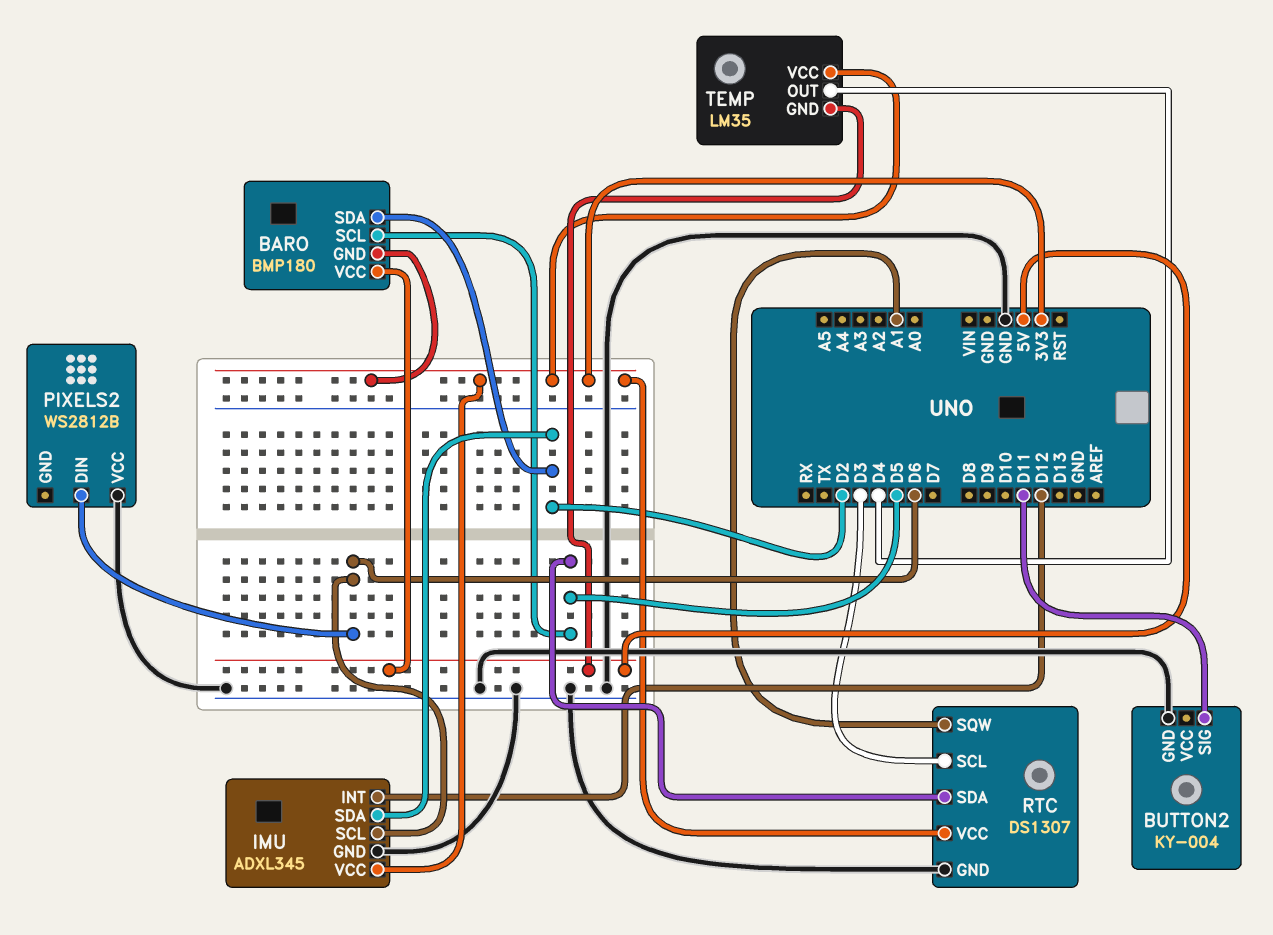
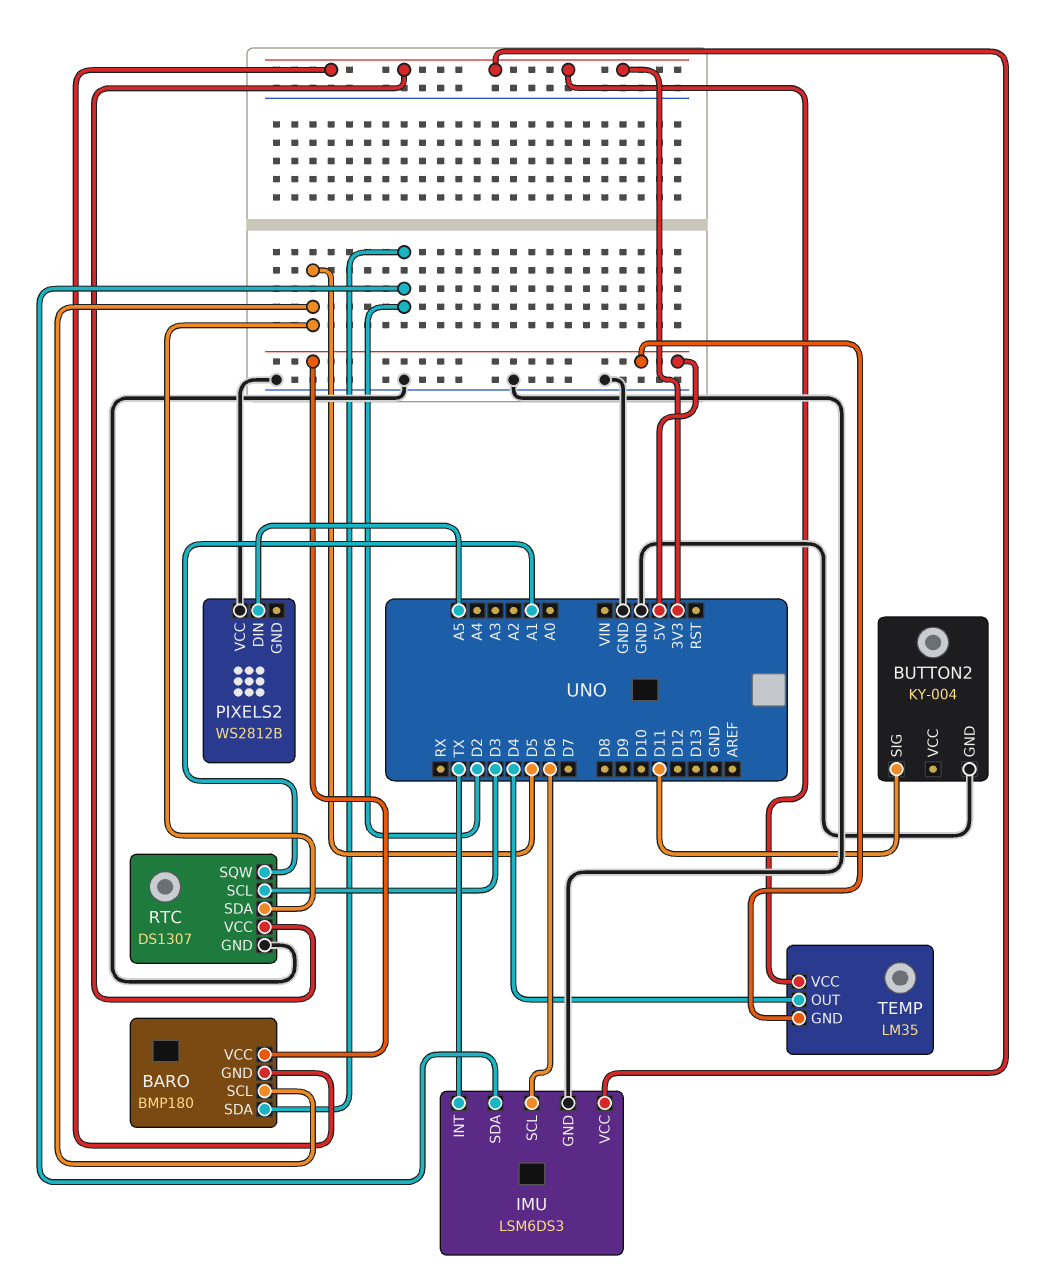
IMU: ADXL345 -> LSM6DS3
IMU pin INT: D12 -> TX
PIXELS2 pin DIN: D6 -> A5

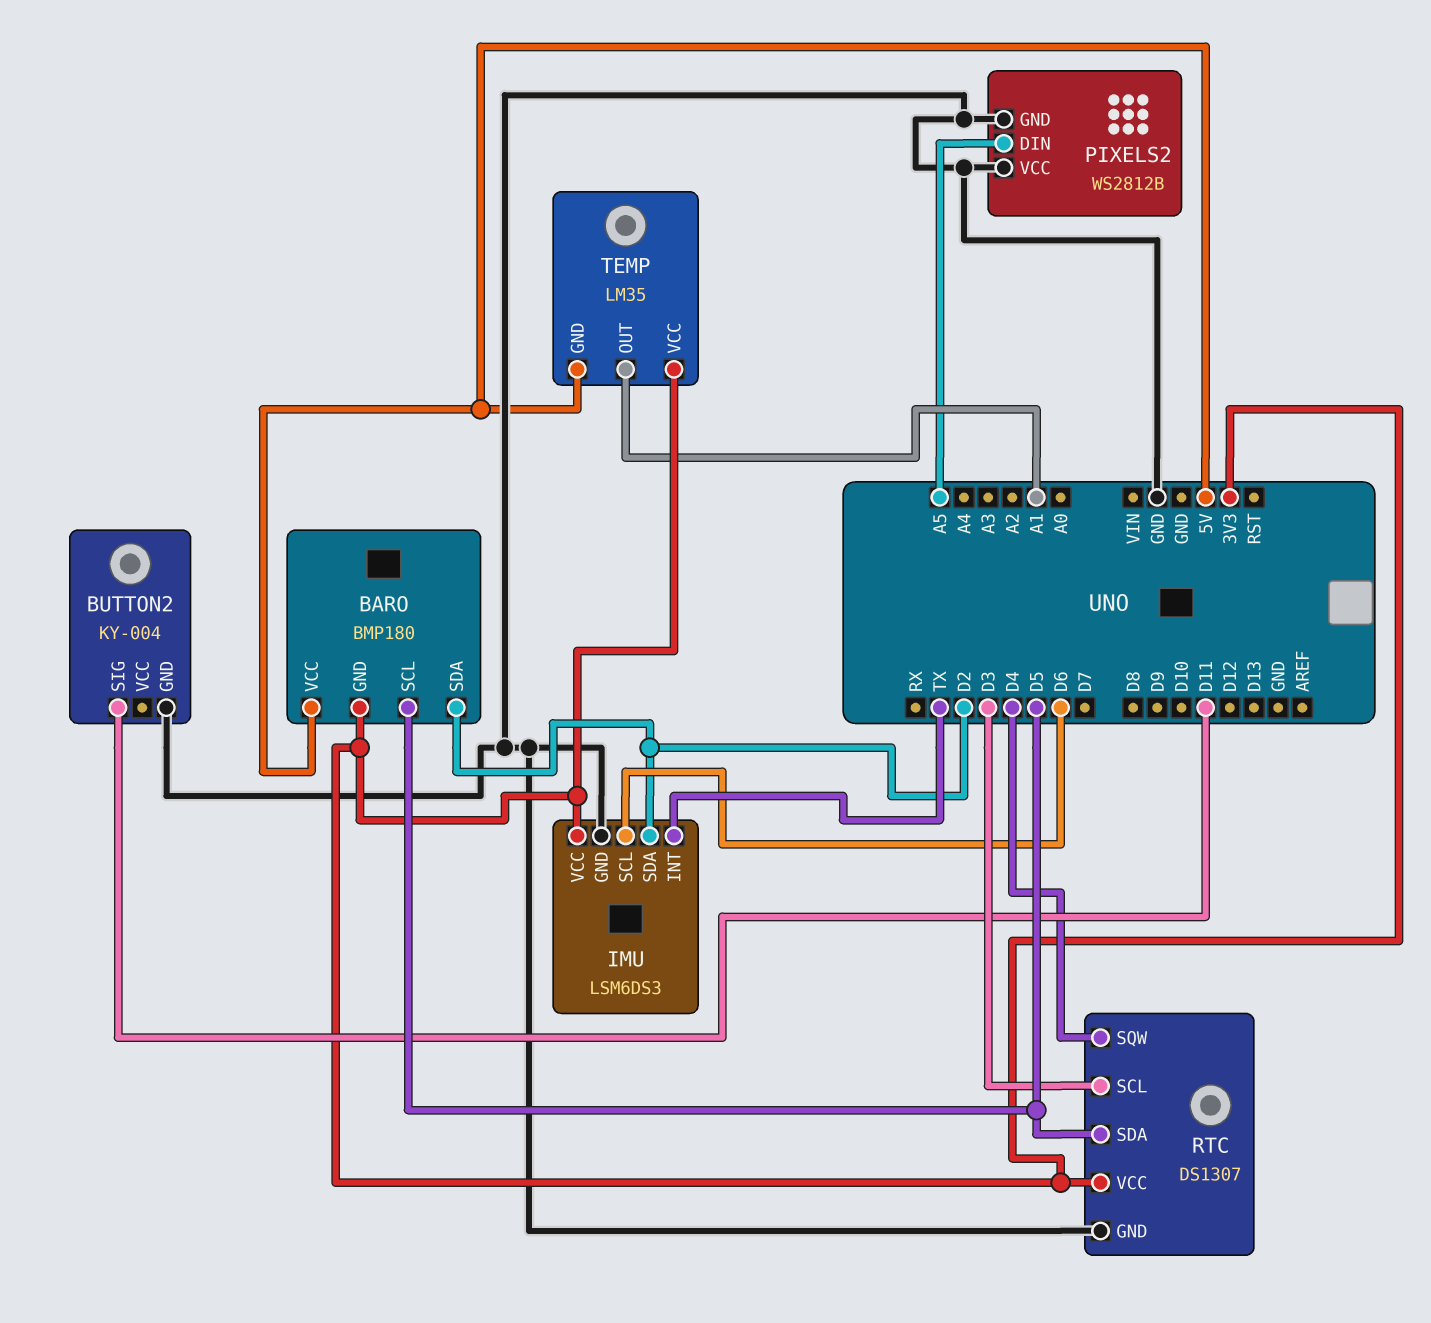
PIXELS2 pin GND: none -> GND
RTC pin SQW: A1 -> D4
TEMP pin OUT: D4 -> A1

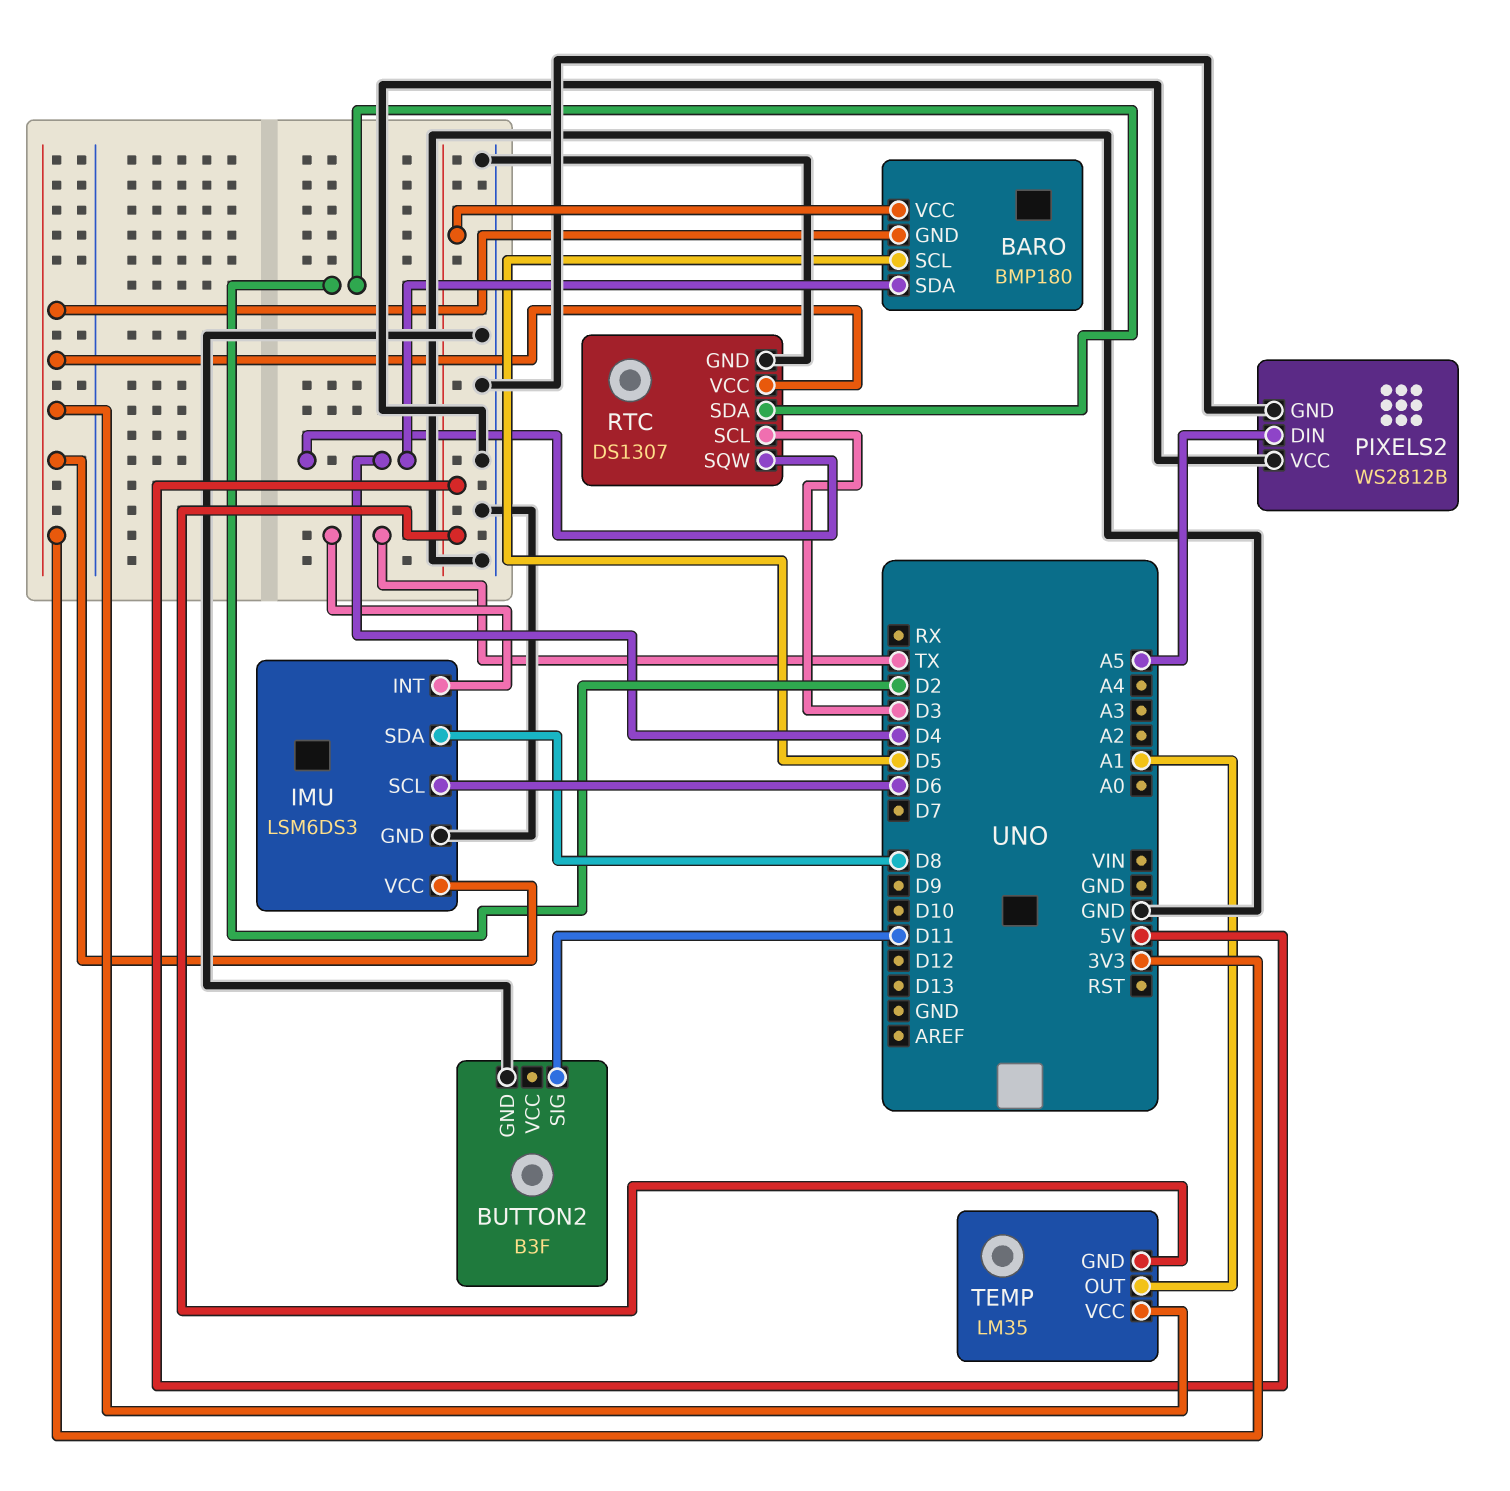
BARO pin SDA: D2 -> D4
BUTTON2: KY-004 -> B3F
IMU pin SDA: D2 -> D8
RTC pin SDA: D5 -> D2

